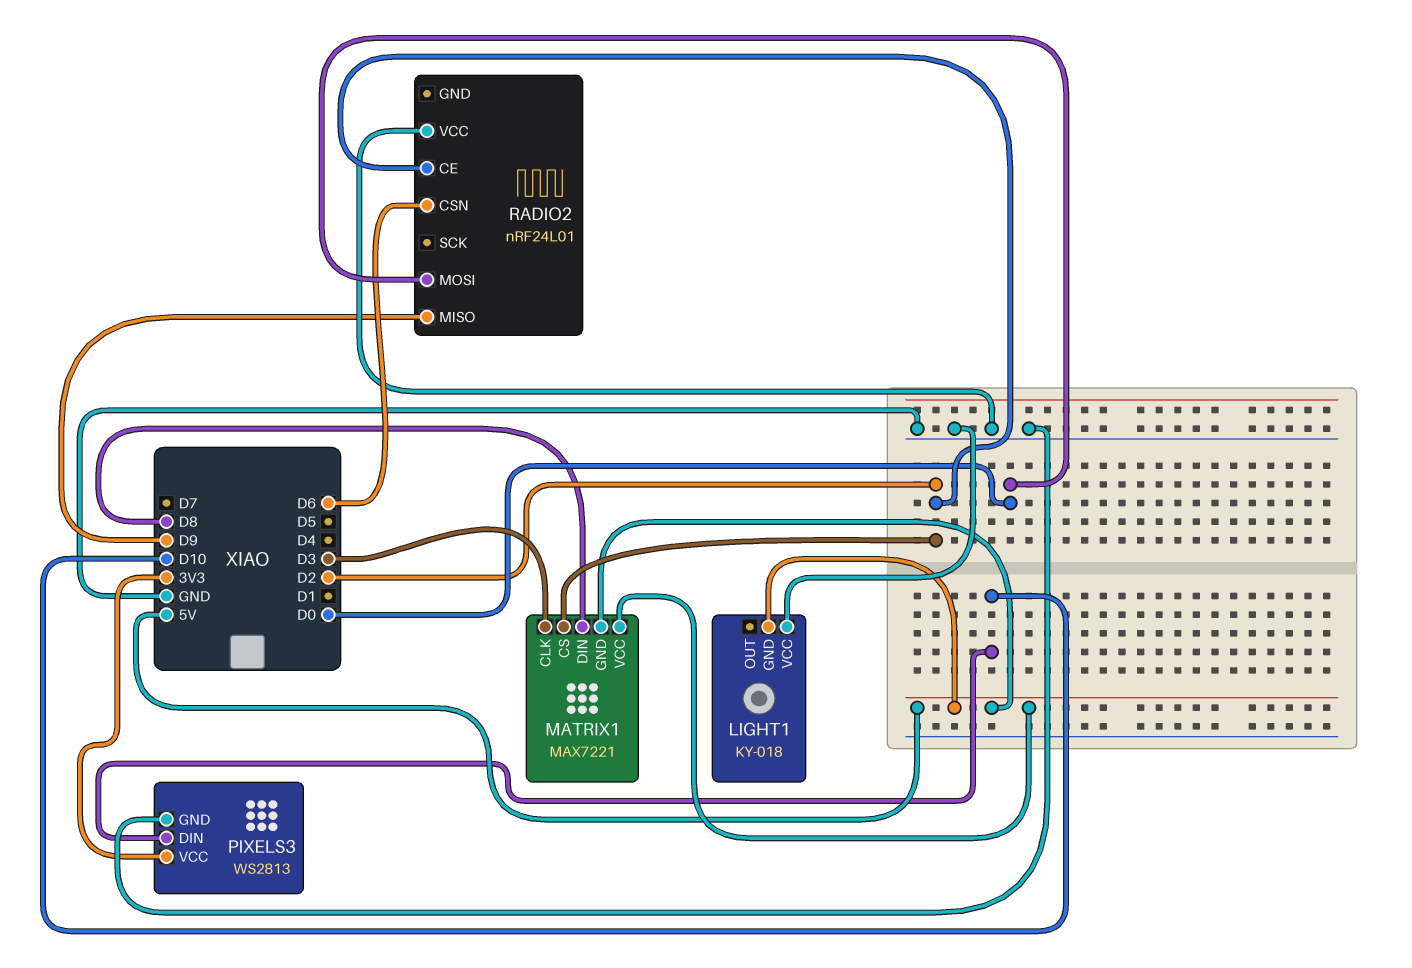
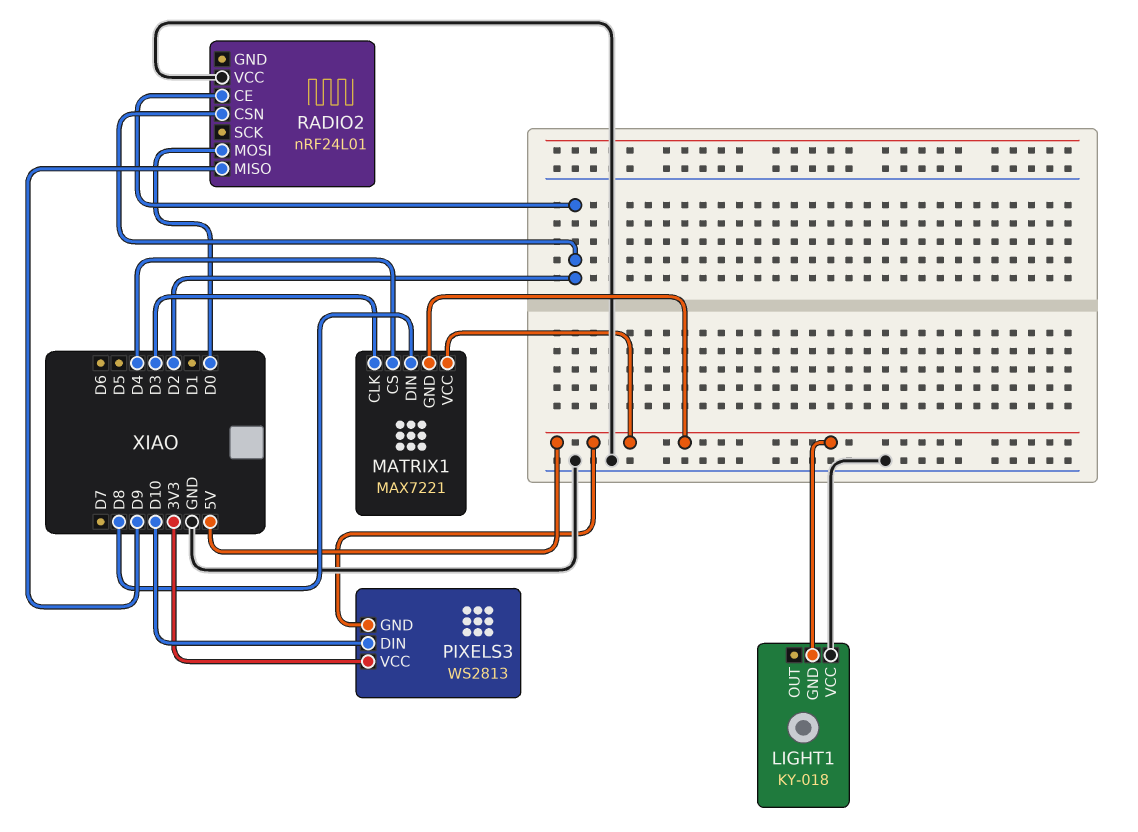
MATRIX1 pin CS: D2 -> D4
PIXELS3 pin GND: GND -> 5V
RADIO2 pin CSN: D6 -> D2

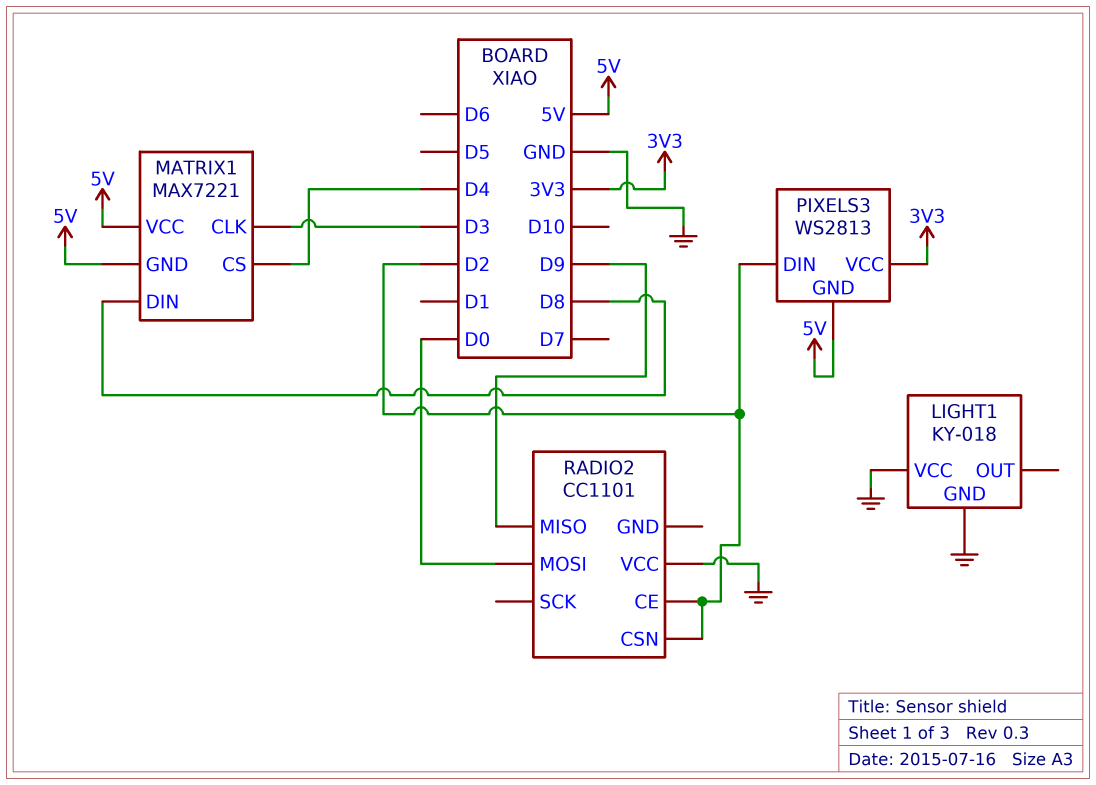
LIGHT1 pin GND: 5V -> GND
PIXELS3 pin DIN: D10 -> D2
RADIO2: nRF24L01 -> CC1101

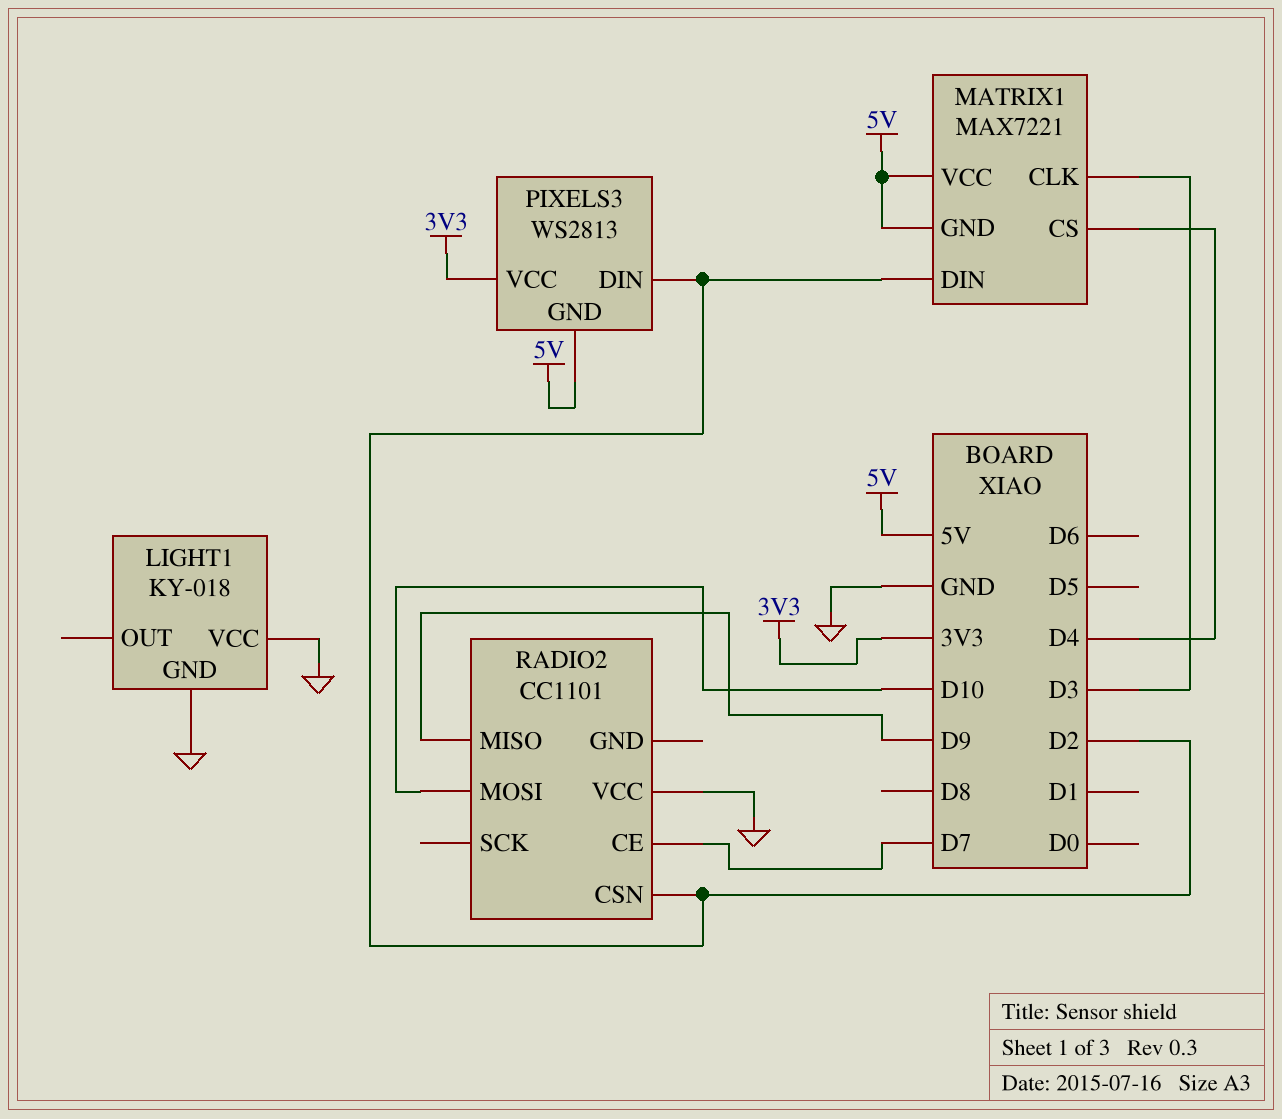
MATRIX1 pin DIN: D8 -> D2
RADIO2 pin CE: D2 -> D7
RADIO2 pin MOSI: D0 -> D10

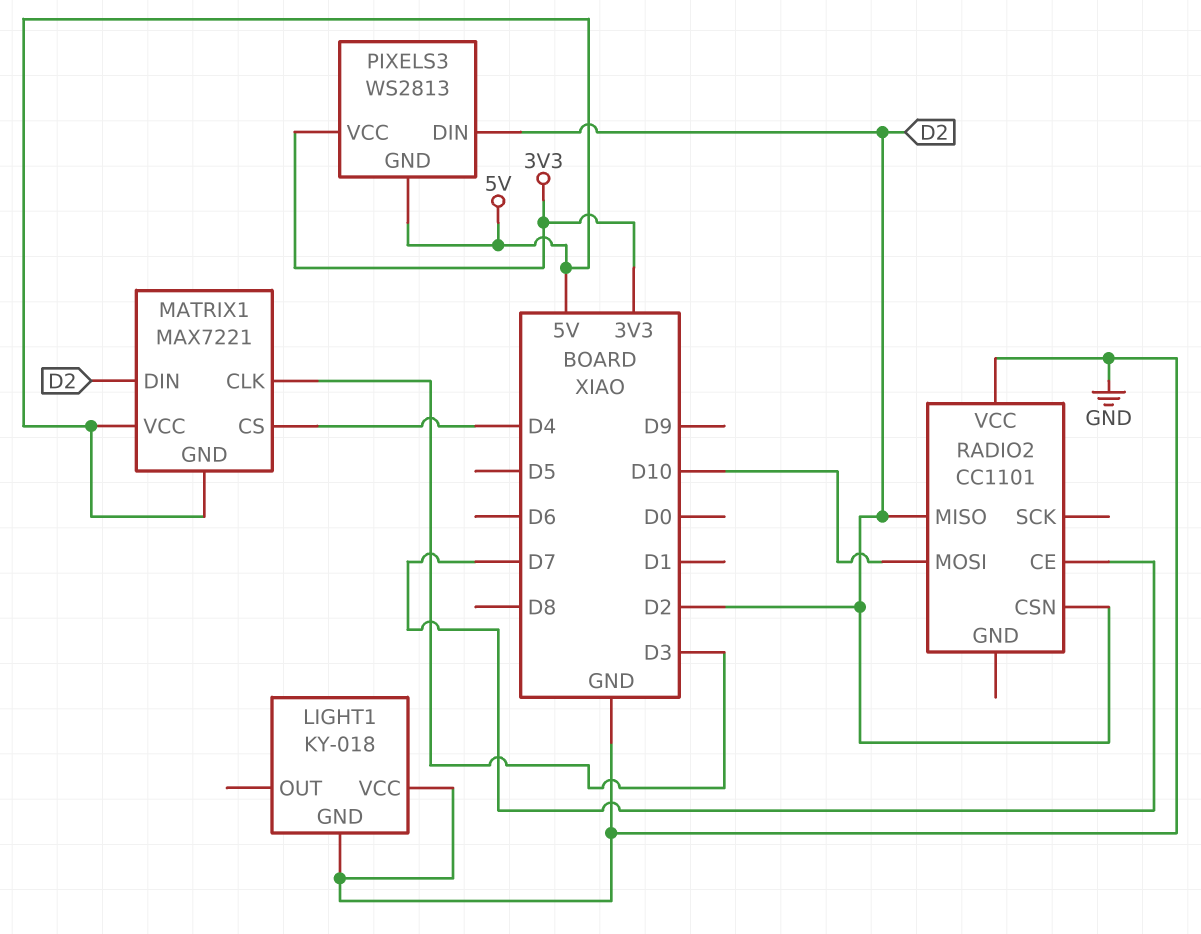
RADIO2 pin MISO: D9 -> D2

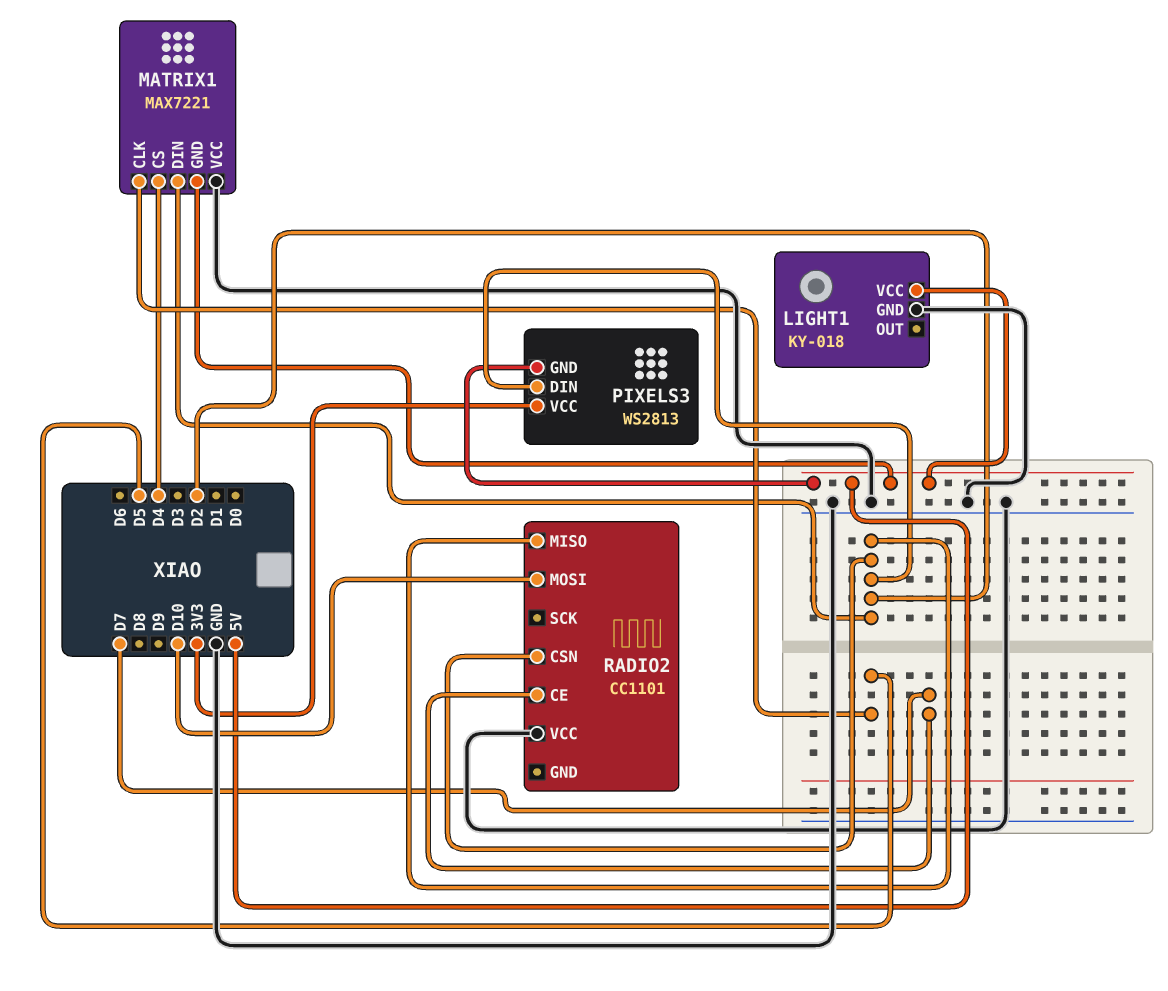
LIGHT1 pin VCC: GND -> 5V
MATRIX1 pin CLK: D3 -> D5
MATRIX1 pin VCC: 5V -> GND

